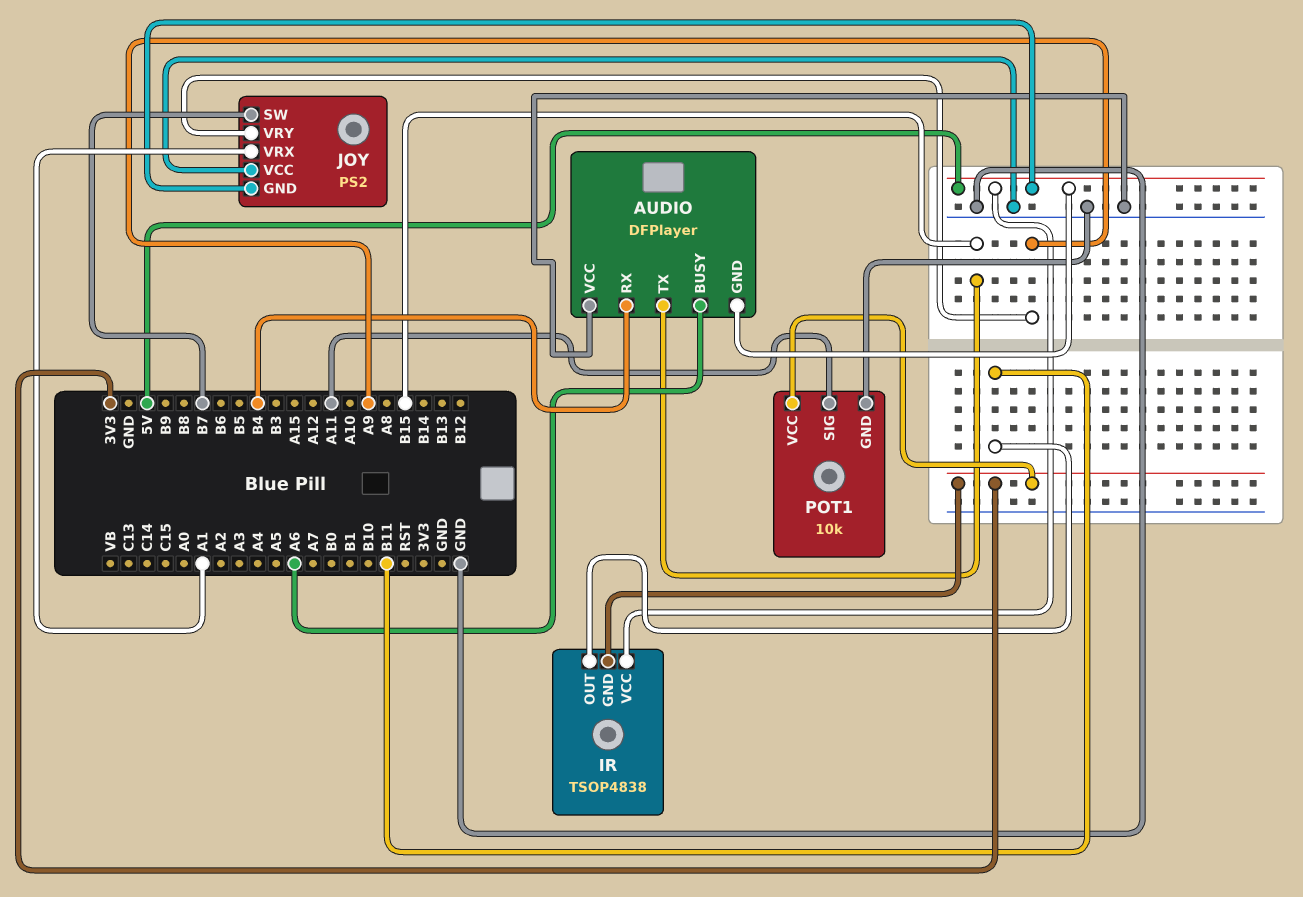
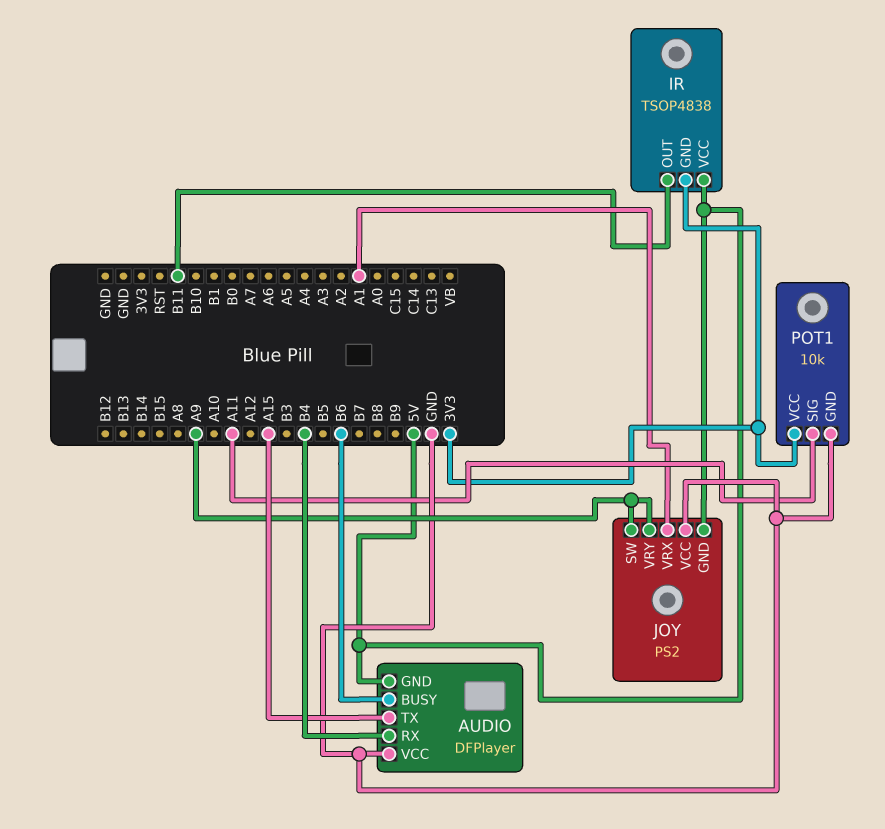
AUDIO pin BUSY: A6 -> B6
AUDIO pin TX: B15 -> A15
JOY pin SW: B7 -> A9

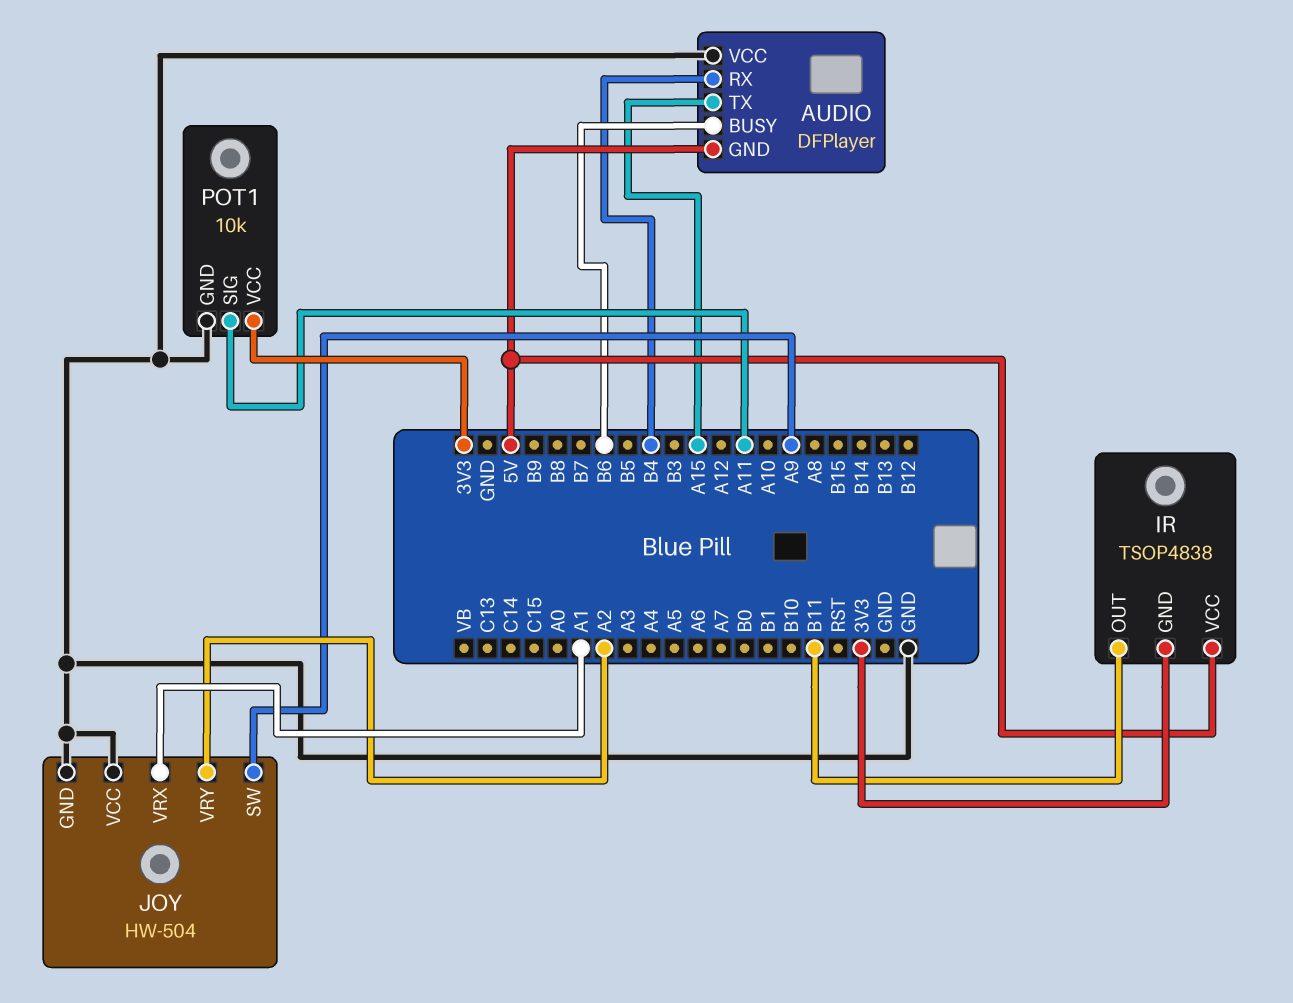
JOY: PS2 -> HW-504
JOY pin GND: 5V -> GND
JOY pin VRY: A9 -> A2

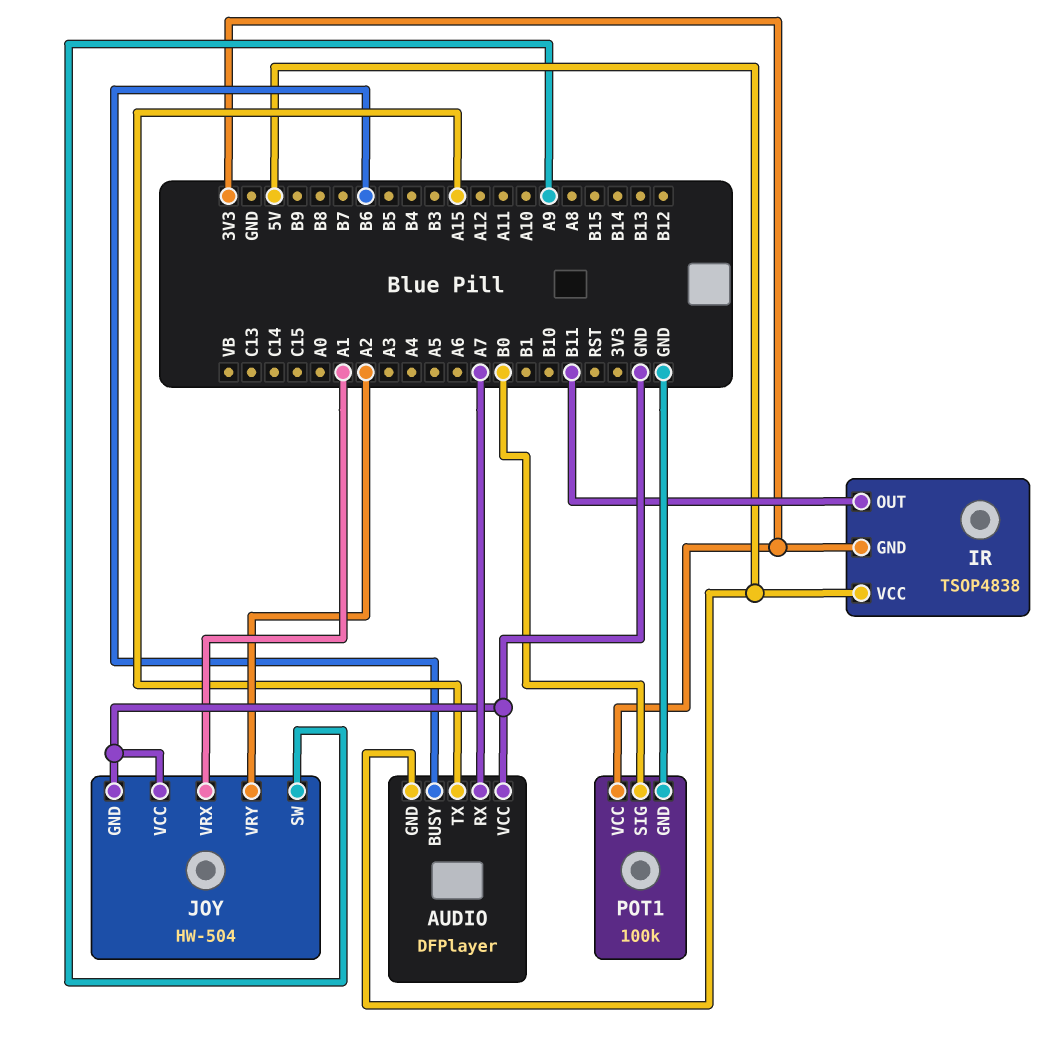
AUDIO pin RX: B4 -> A7
POT1: 10k -> 100k
POT1 pin SIG: A11 -> B0

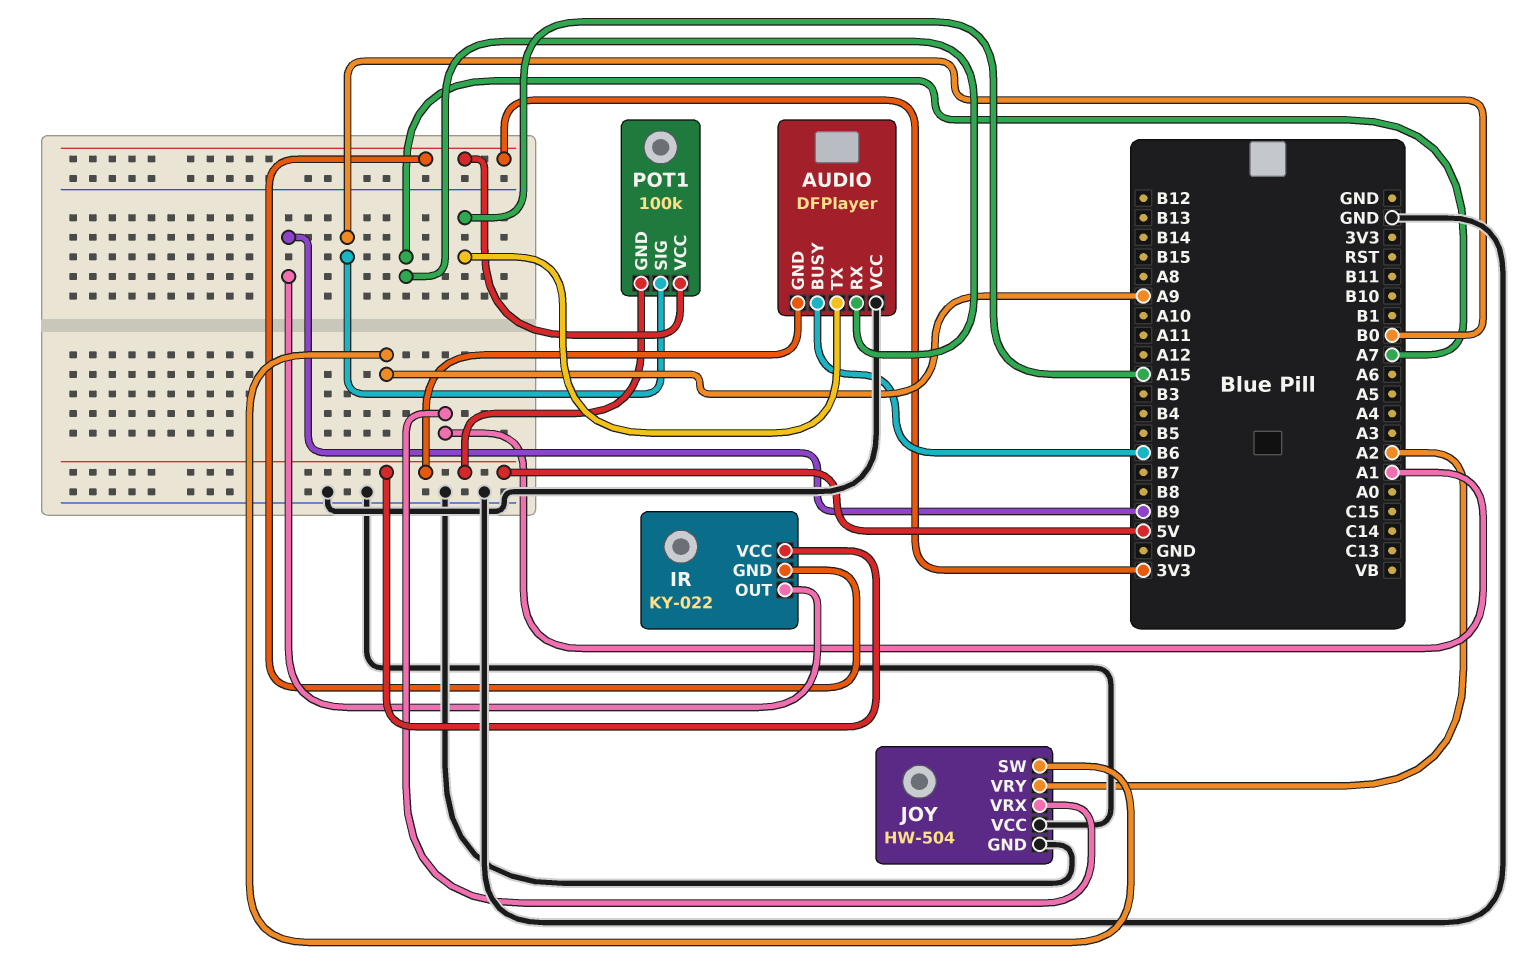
IR: TSOP4838 -> KY-022
IR pin OUT: B11 -> B9
POT1 pin GND: GND -> 5V

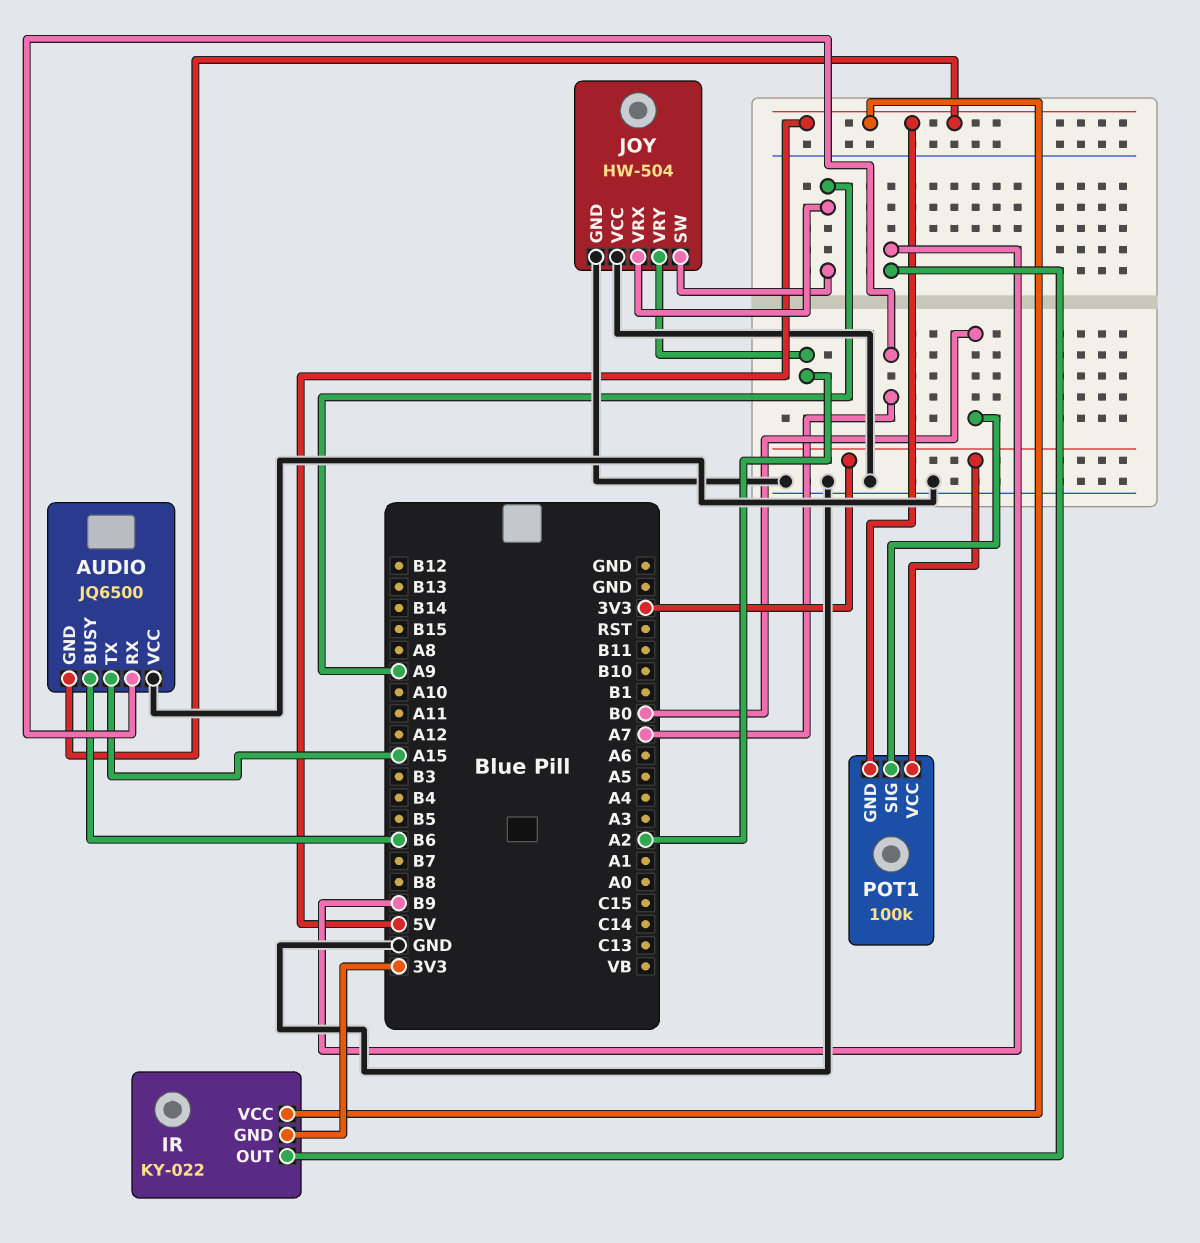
AUDIO: DFPlayer -> JQ6500
JOY pin VRX: A1 -> A9

